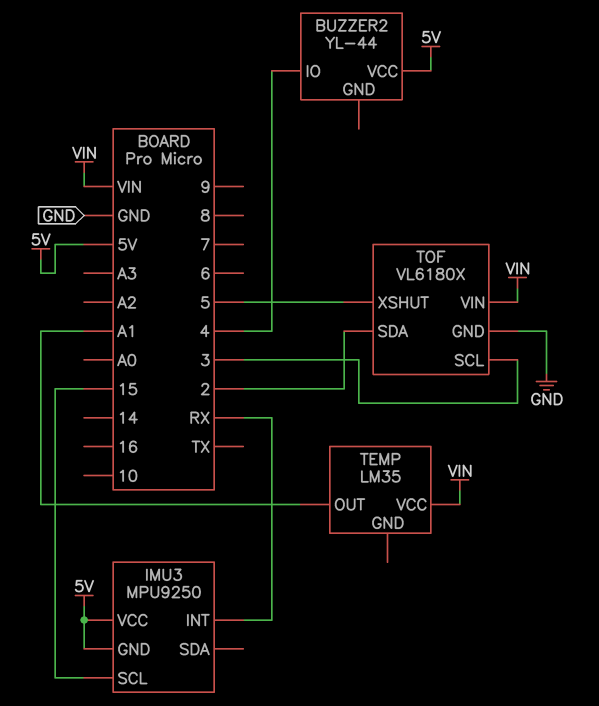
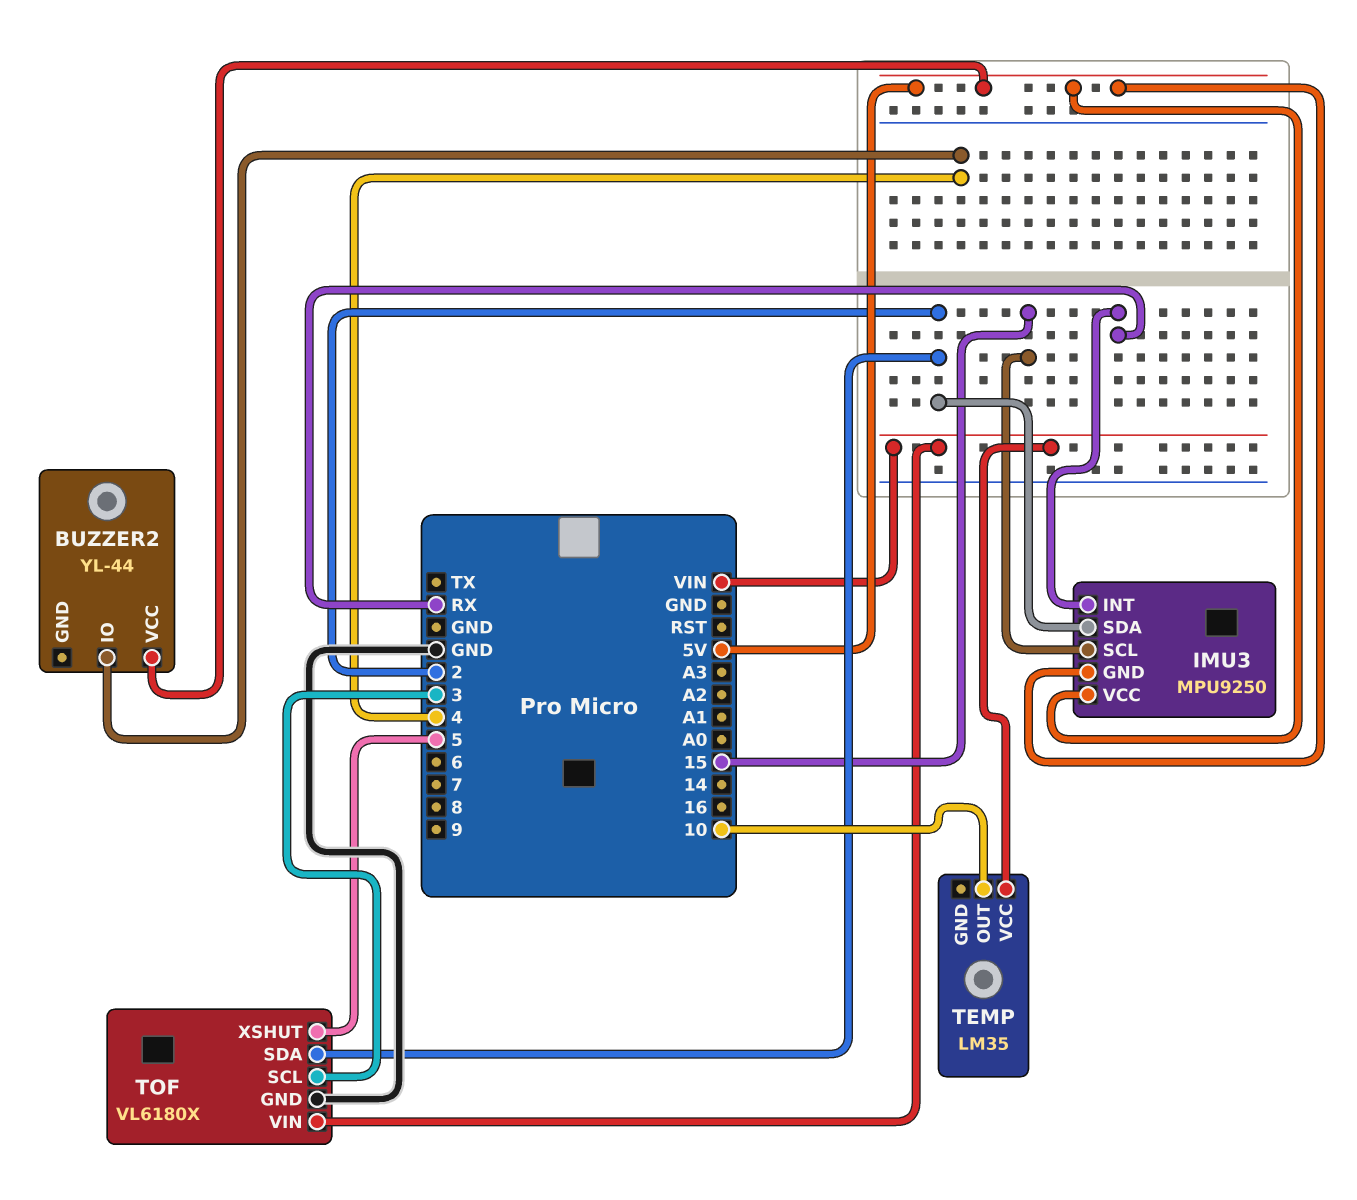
IMU3 pin SDA: none -> 2
TEMP pin OUT: A1 -> 10

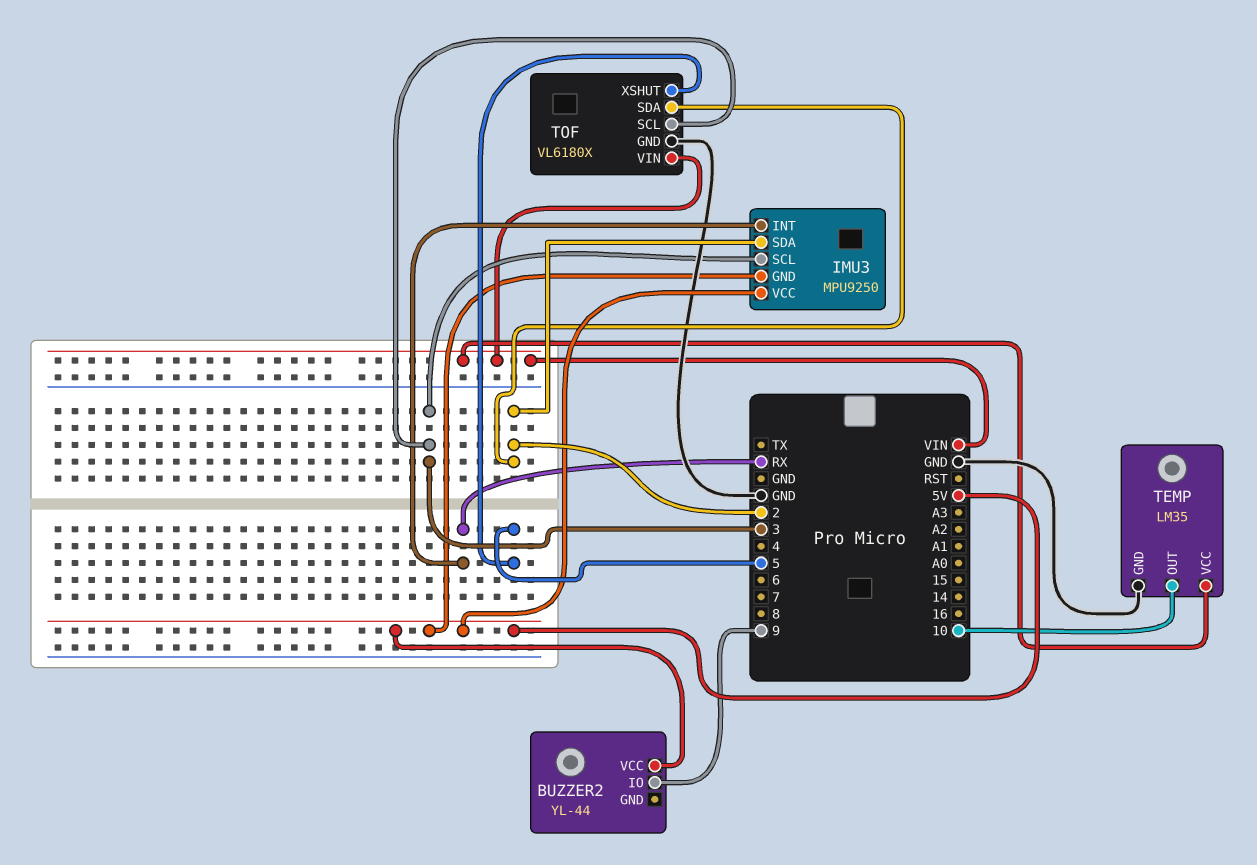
BUZZER2 pin IO: 4 -> 9
IMU3 pin SCL: 15 -> 3
TEMP pin GND: none -> GND

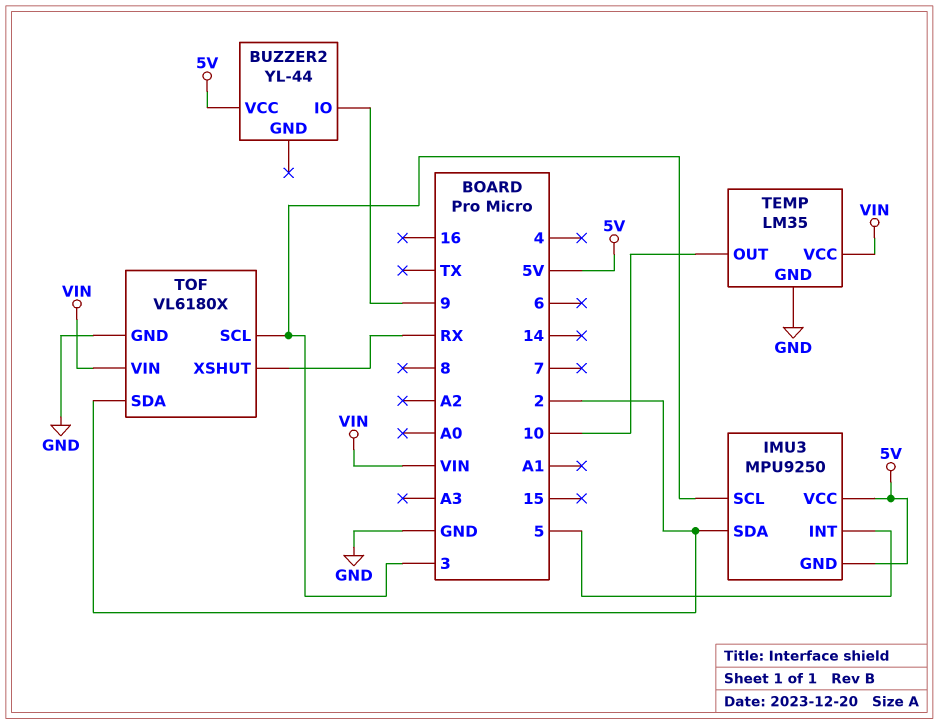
IMU3 pin INT: RX -> 5
TOF pin XSHUT: 5 -> RX

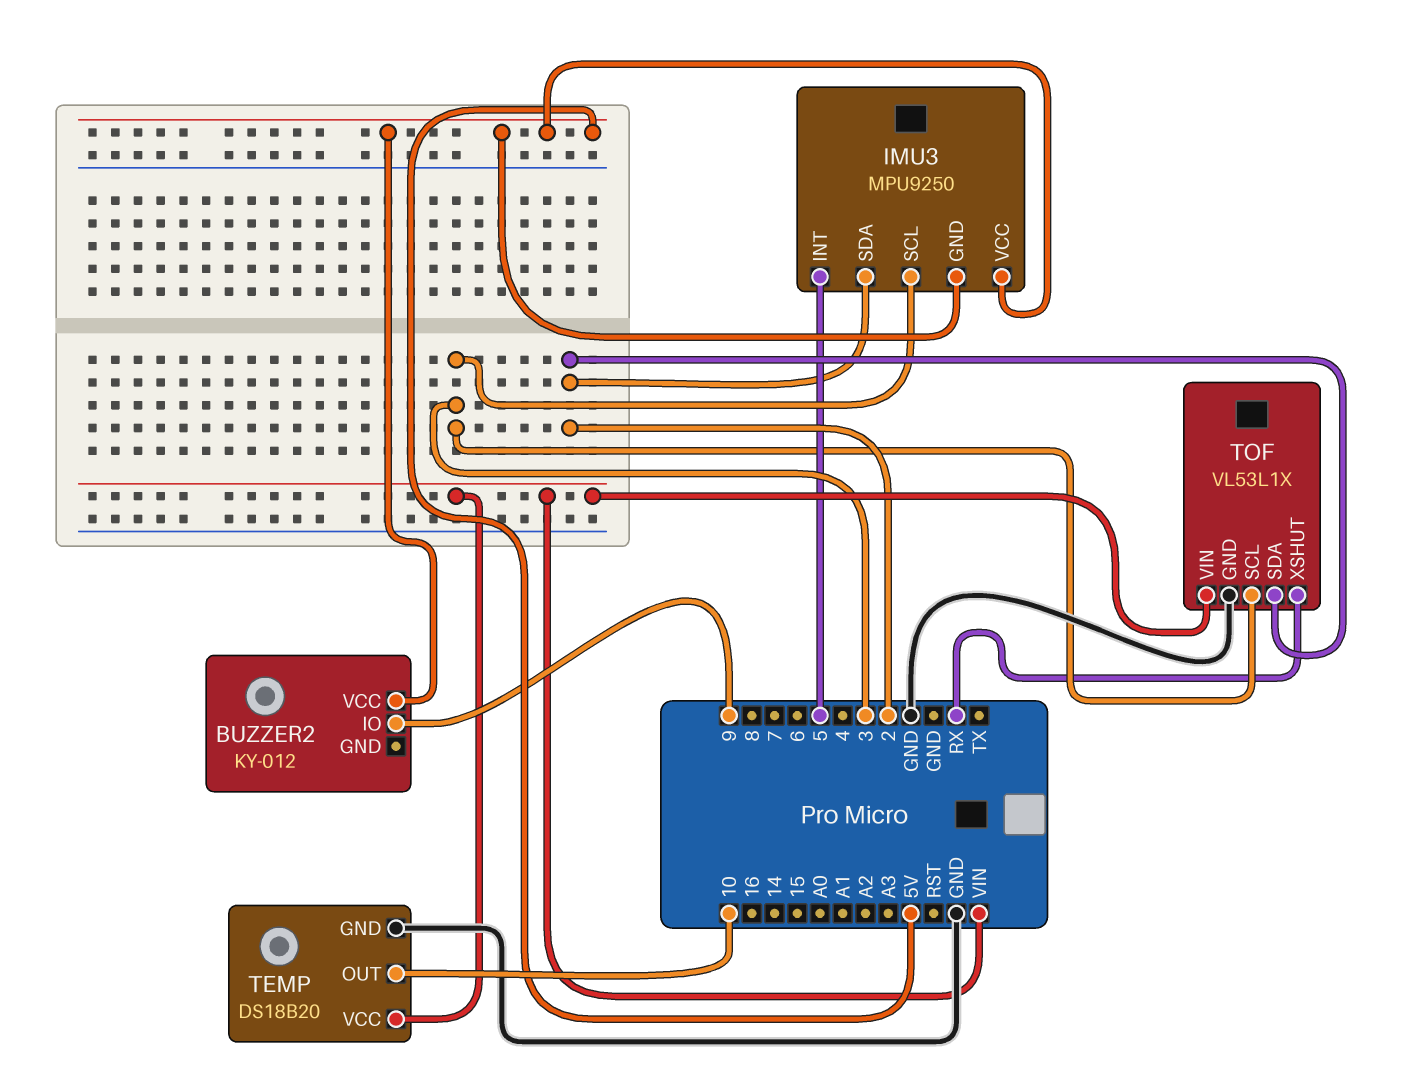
BUZZER2: YL-44 -> KY-012
TEMP: LM35 -> DS18B20
TOF: VL6180X -> VL53L1X

